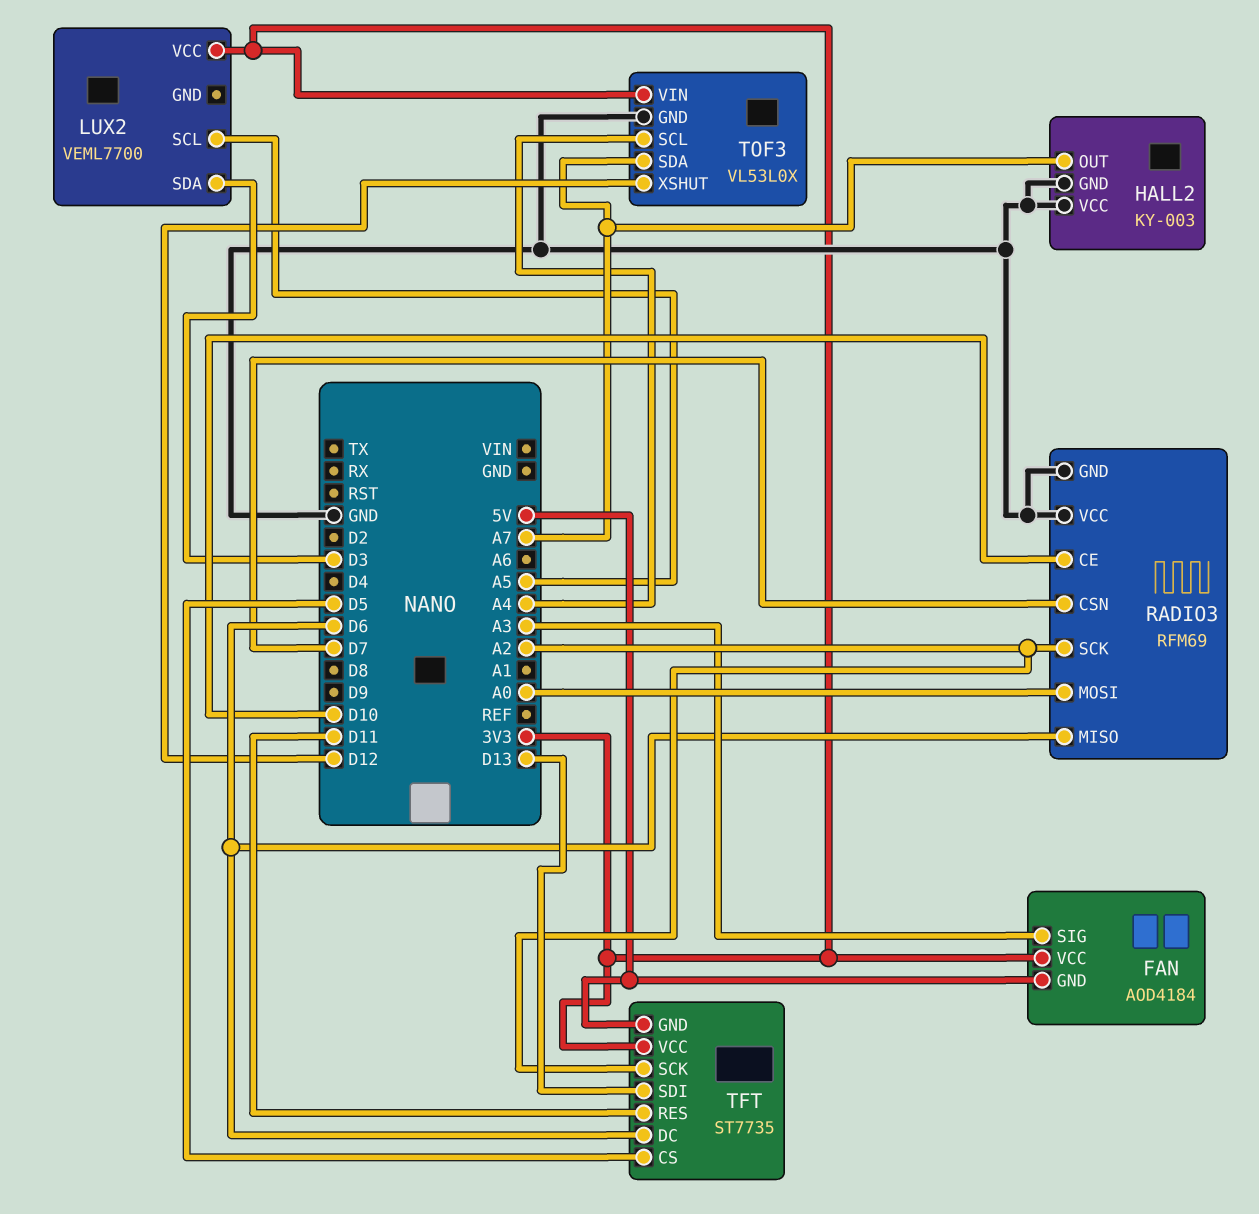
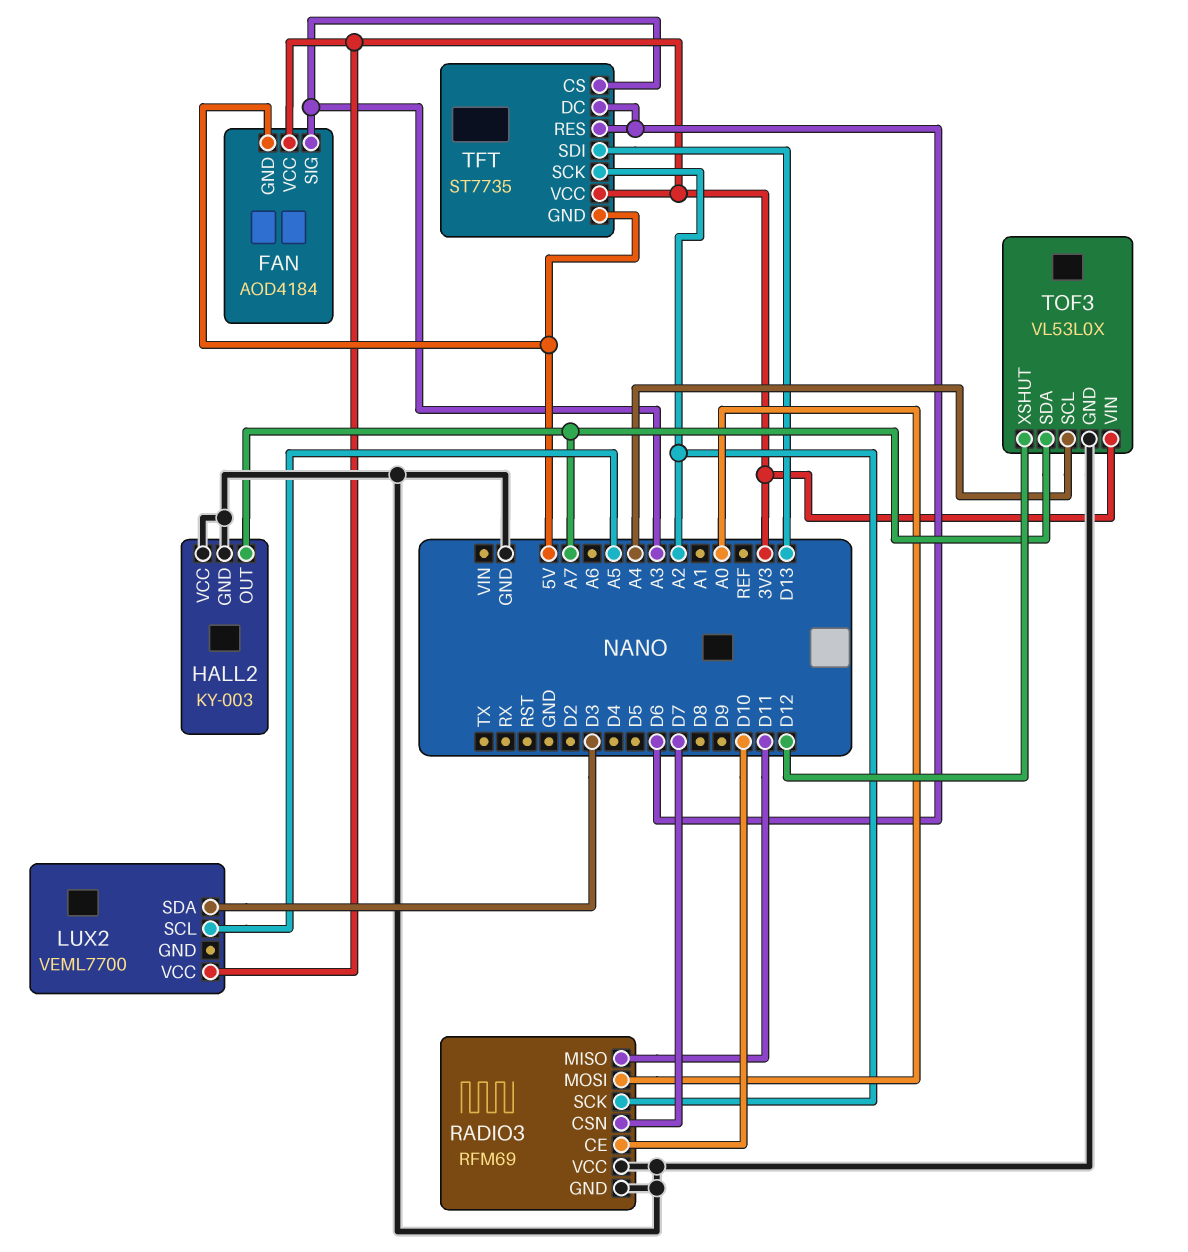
RADIO3 pin MISO: D6 -> D11
TFT pin CS: D5 -> A3
TFT pin RES: D11 -> D6

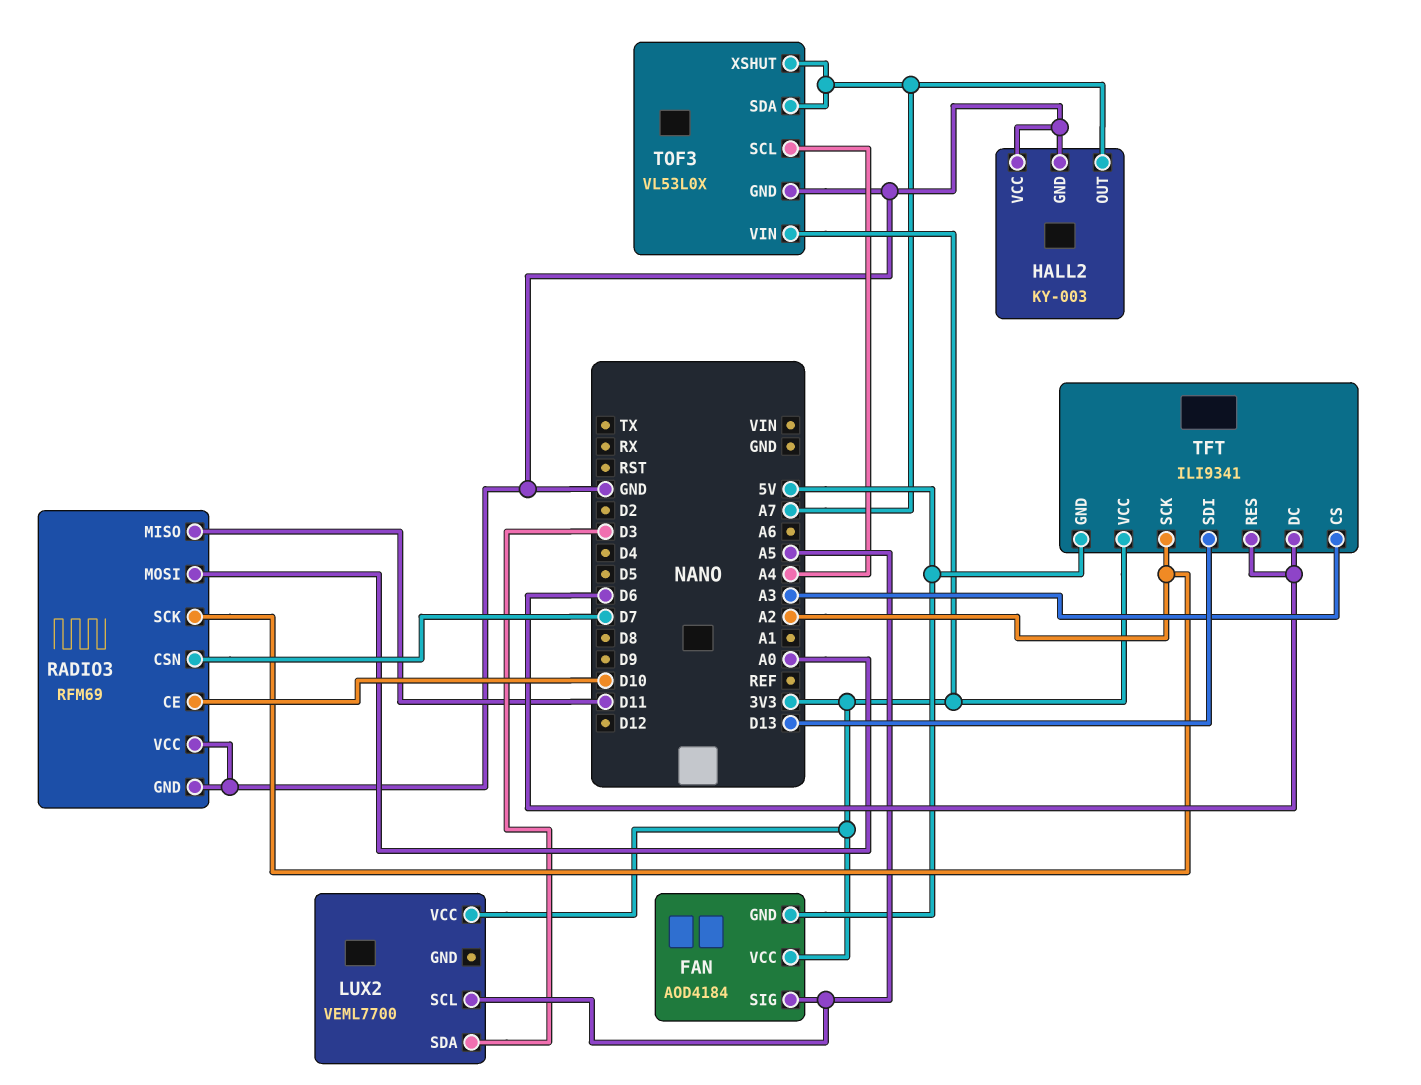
FAN pin SIG: A3 -> A5
TFT: ST7735 -> ILI9341
TOF3 pin XSHUT: D12 -> A7

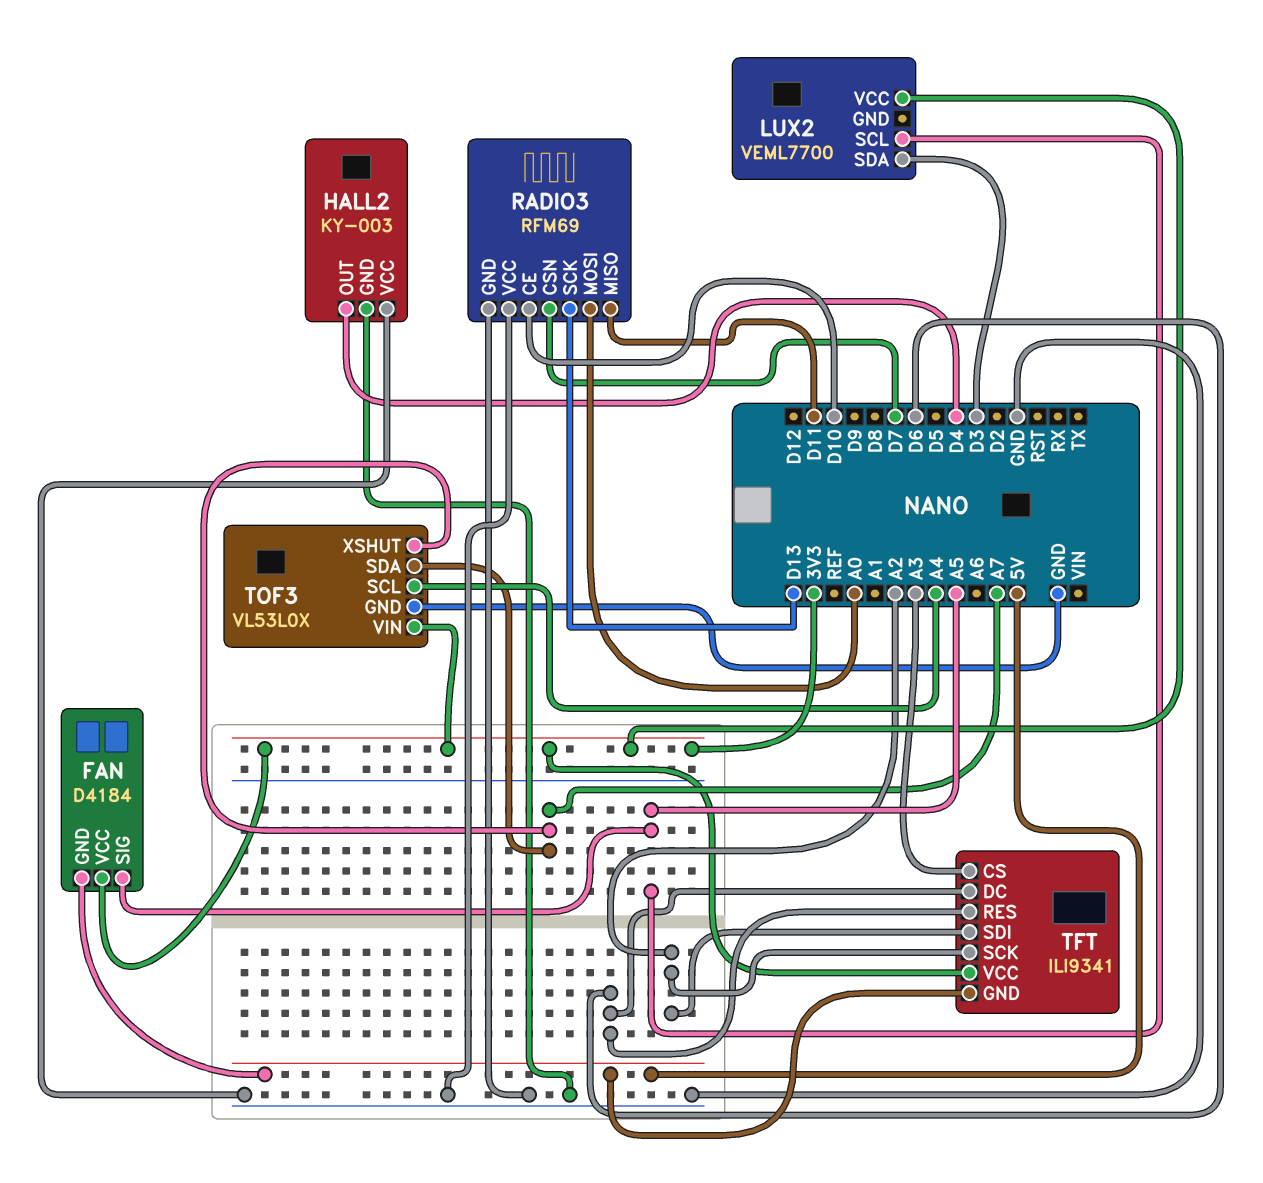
FAN: AOD4184 -> D4184
HALL2 pin OUT: A7 -> D4
RADIO3 pin SCK: A2 -> D13
TFT pin SDI: D13 -> A2

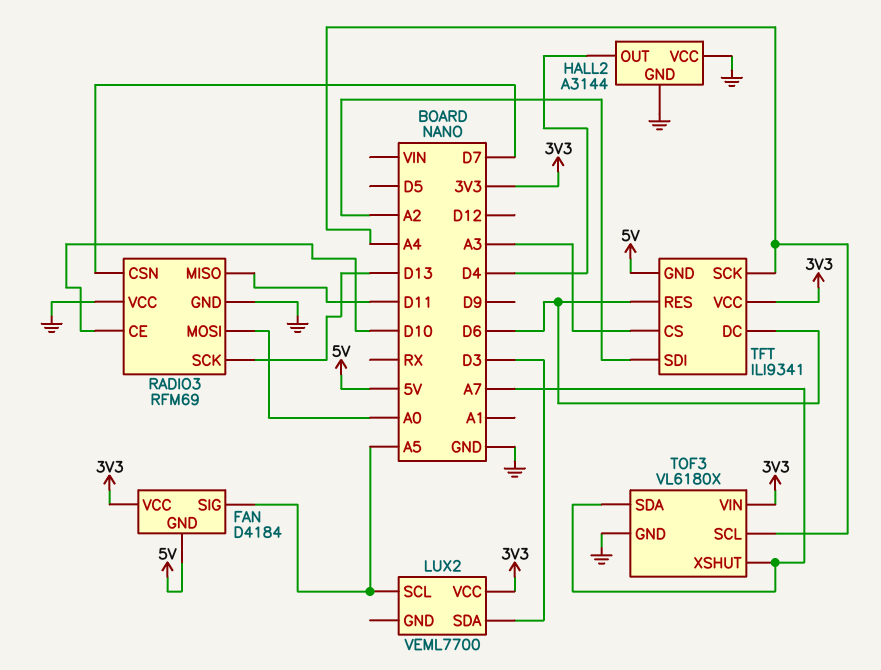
HALL2: KY-003 -> A3144
TFT pin SCK: A2 -> A4
TOF3: VL53L0X -> VL6180X

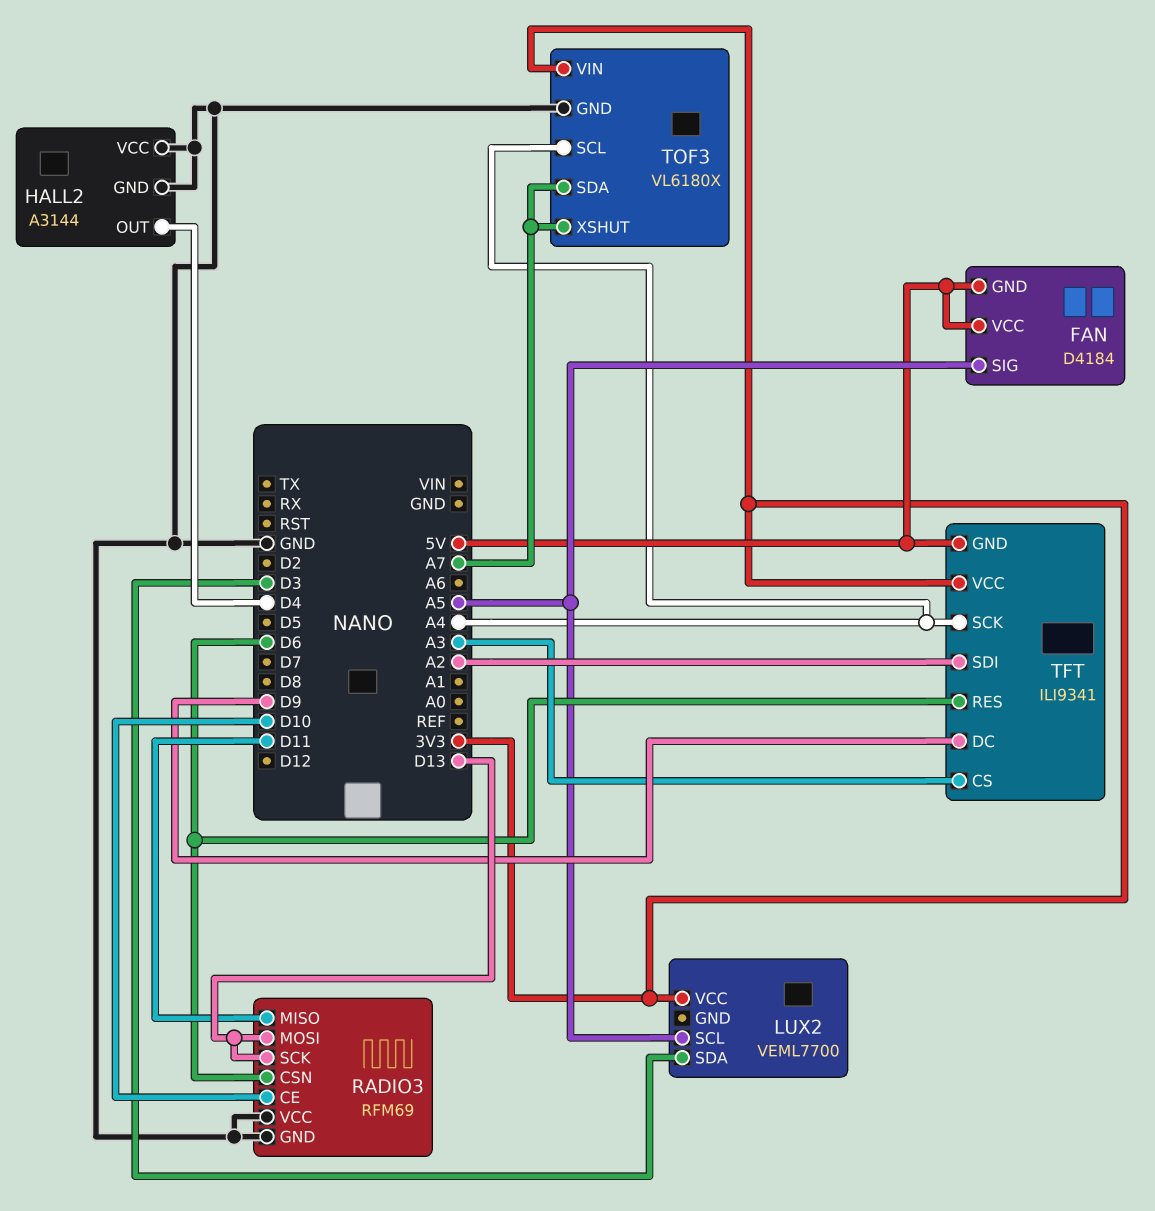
FAN pin VCC: 3V3 -> 5V
RADIO3 pin CSN: D7 -> D6
RADIO3 pin MOSI: A0 -> D13
TFT pin DC: D6 -> D9

